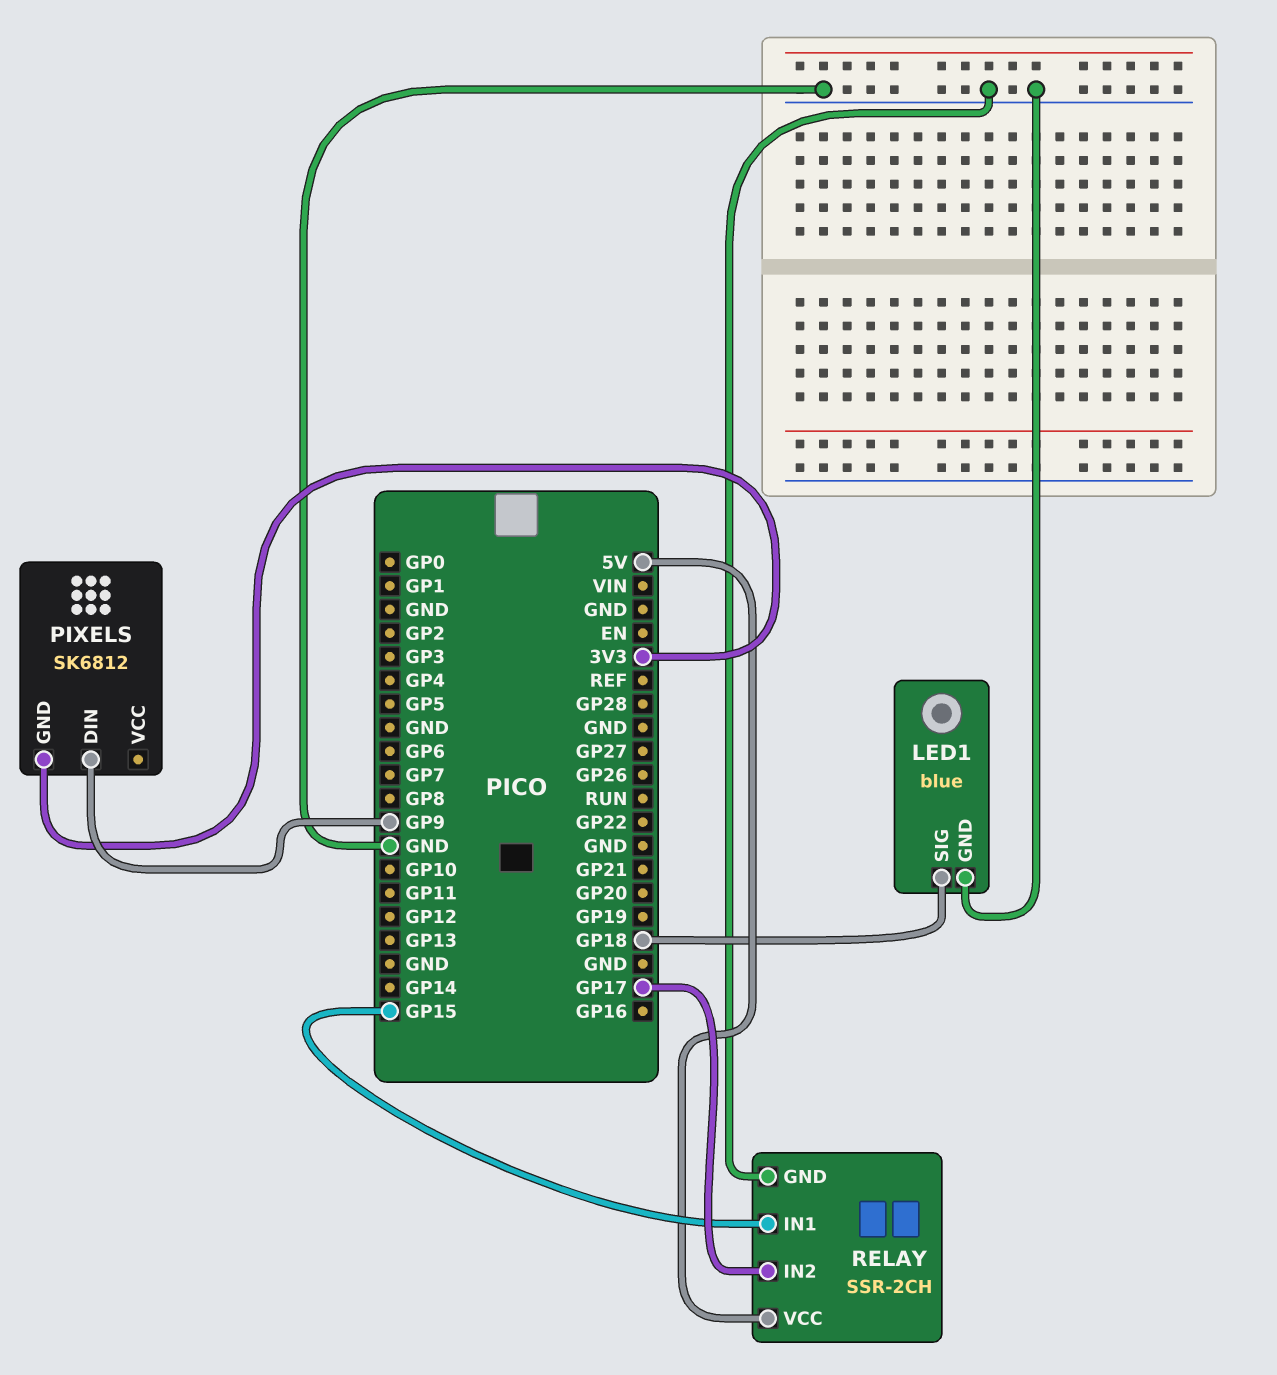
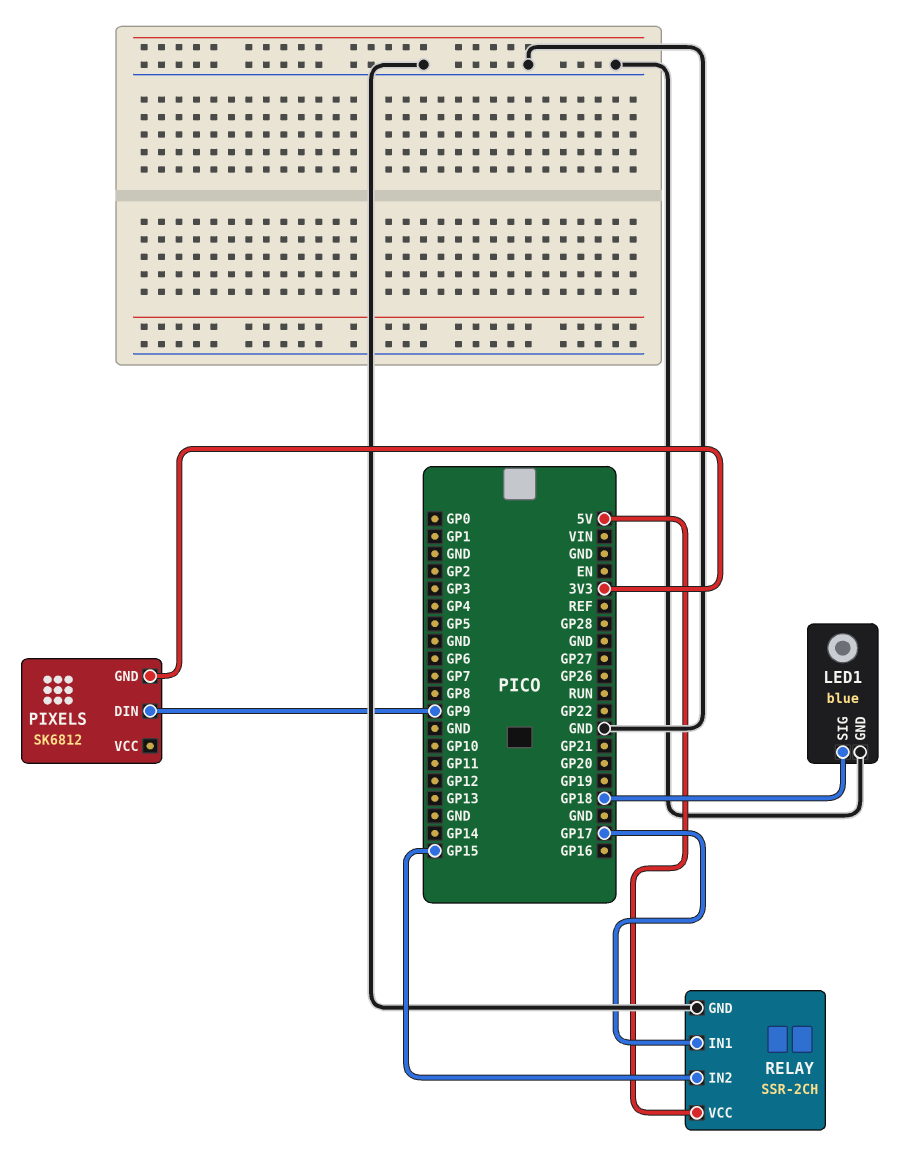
RELAY pin IN1: GP15 -> GP17
RELAY pin IN2: GP17 -> GP15

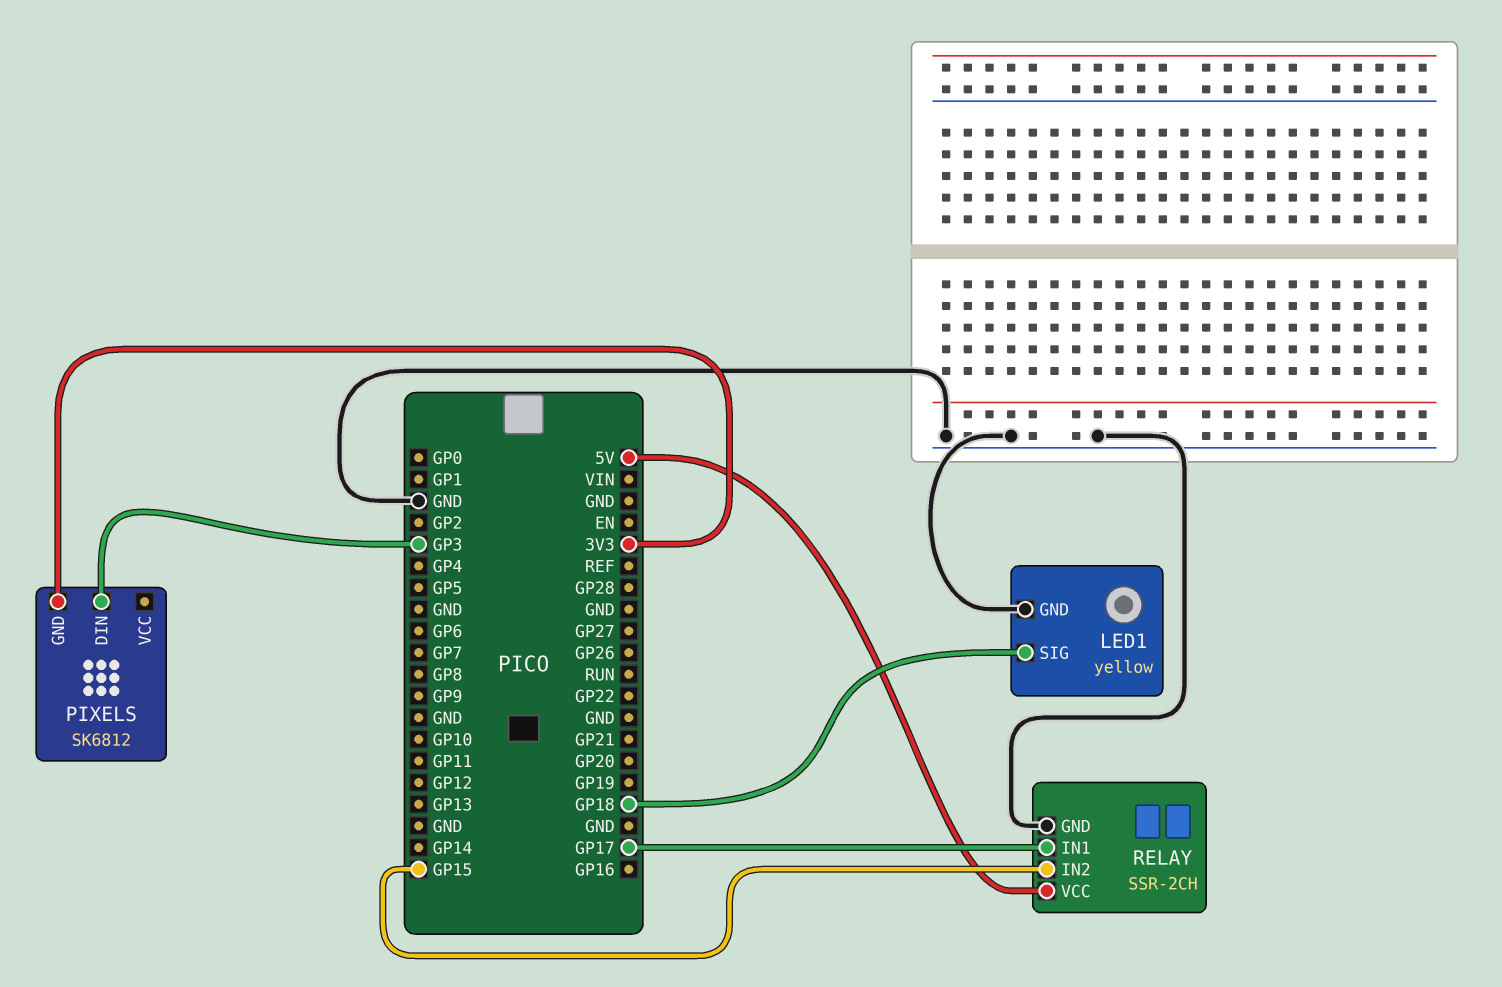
LED1: blue -> yellow
PIXELS pin DIN: GP9 -> GP3

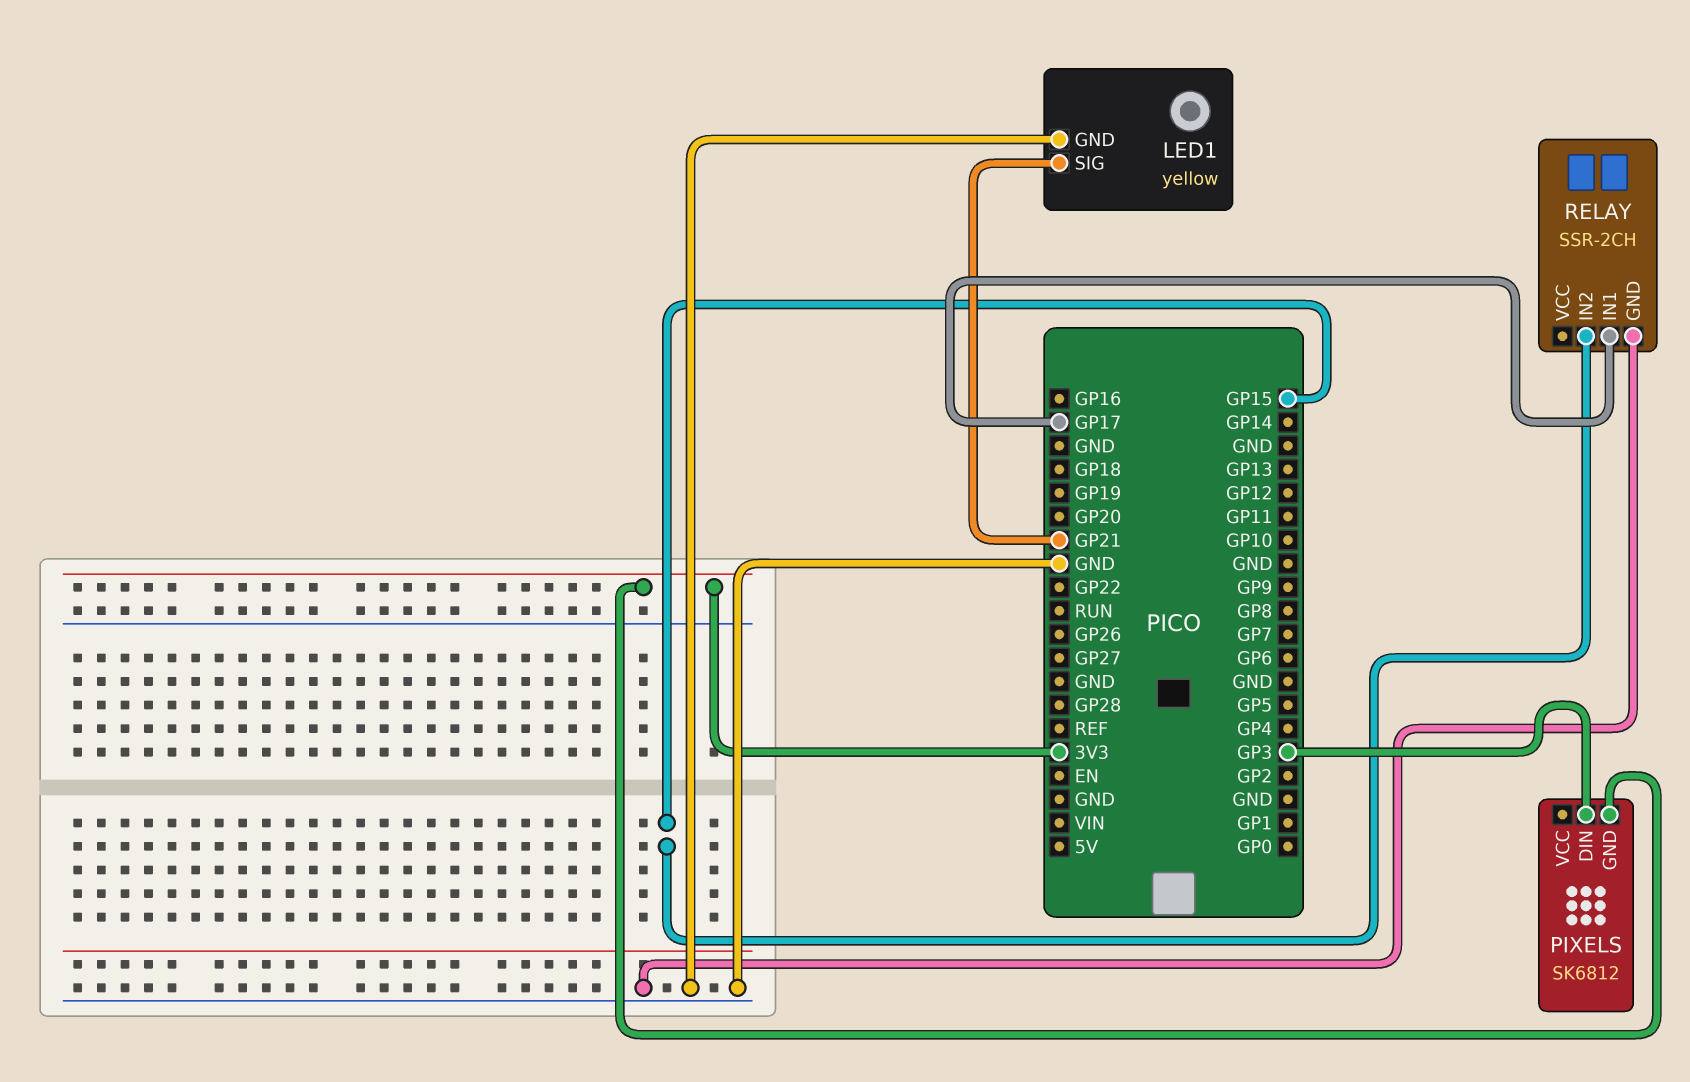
LED1 pin SIG: GP18 -> GP21
RELAY pin VCC: 5V -> none

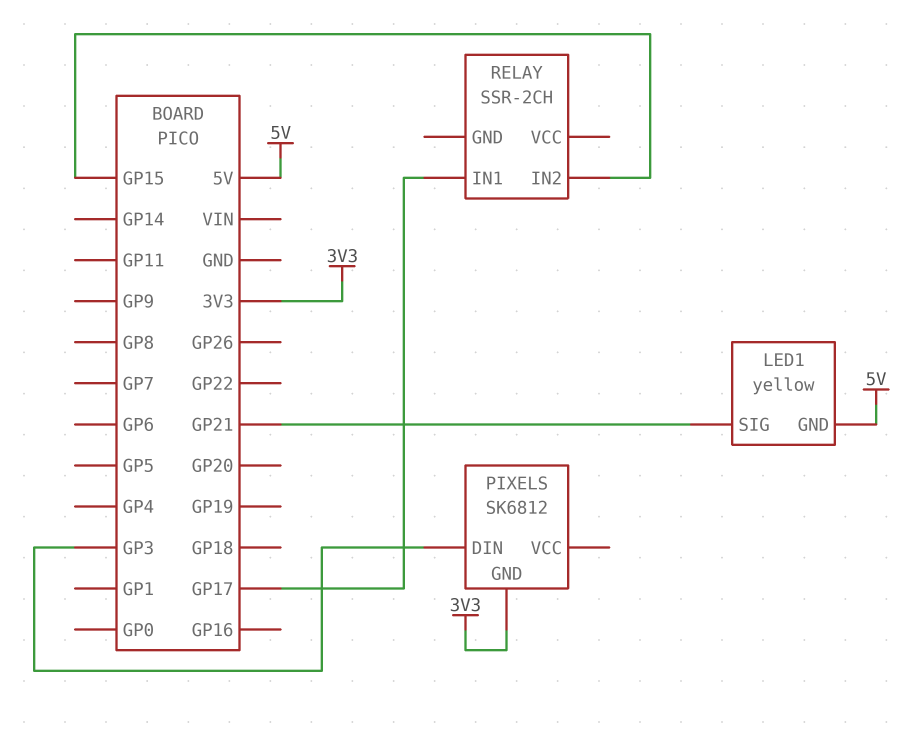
LED1 pin GND: GND -> 5V
RELAY pin GND: GND -> none

